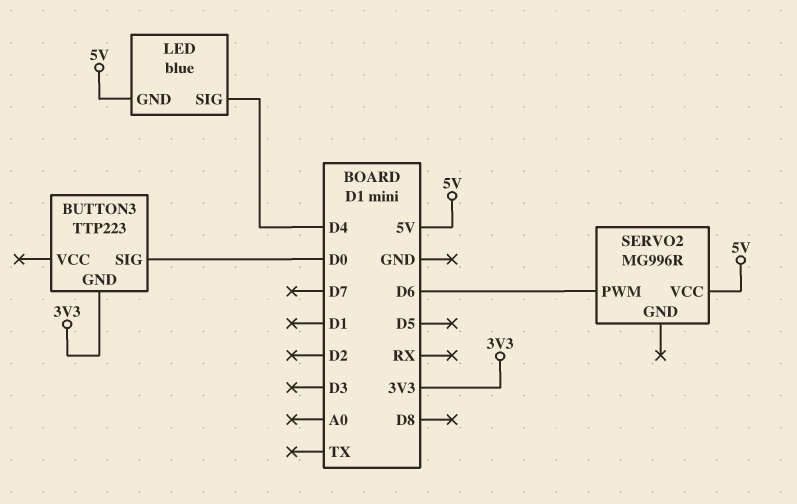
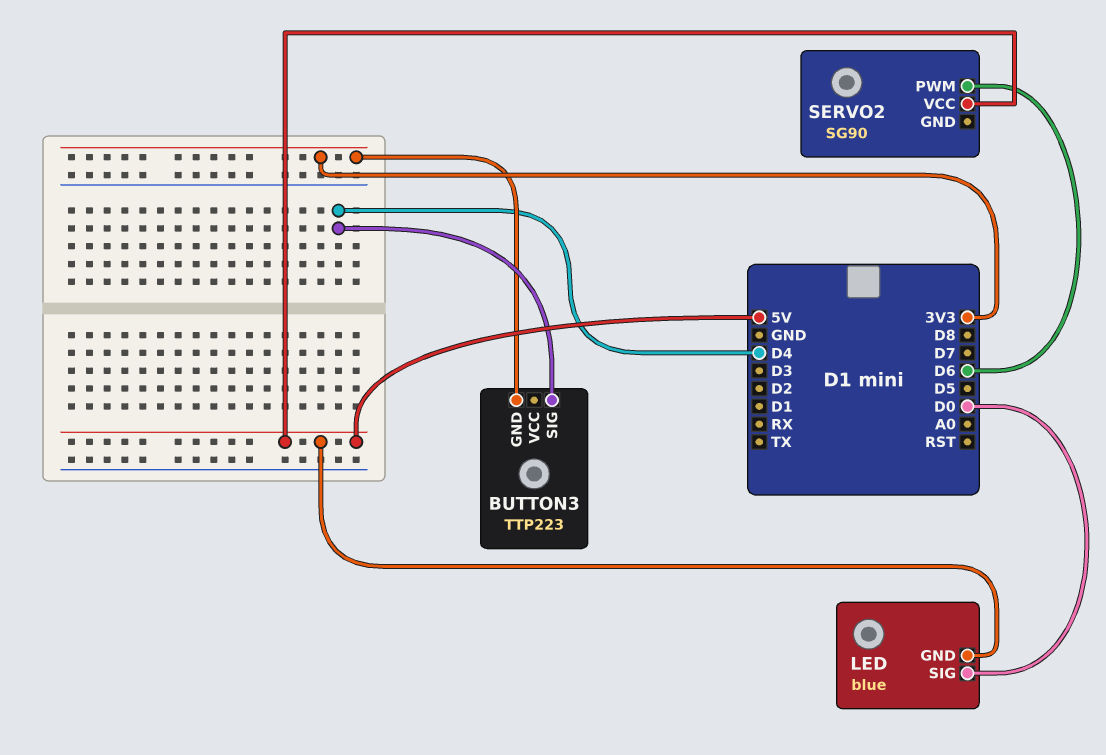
BUTTON3 pin SIG: D0 -> D4
LED pin SIG: D4 -> D0
SERVO2: MG996R -> SG90

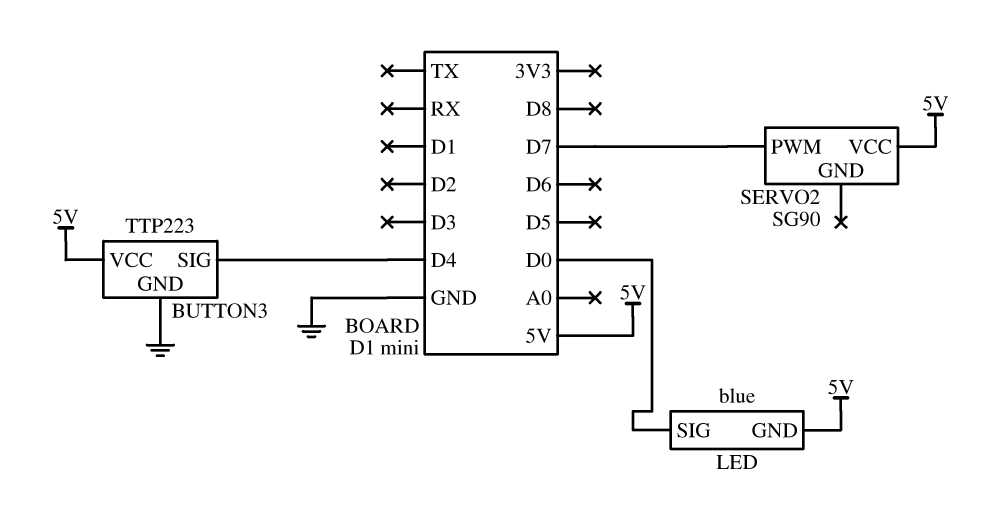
BUTTON3 pin GND: 3V3 -> GND
BUTTON3 pin VCC: none -> 5V
SERVO2 pin PWM: D6 -> D7

